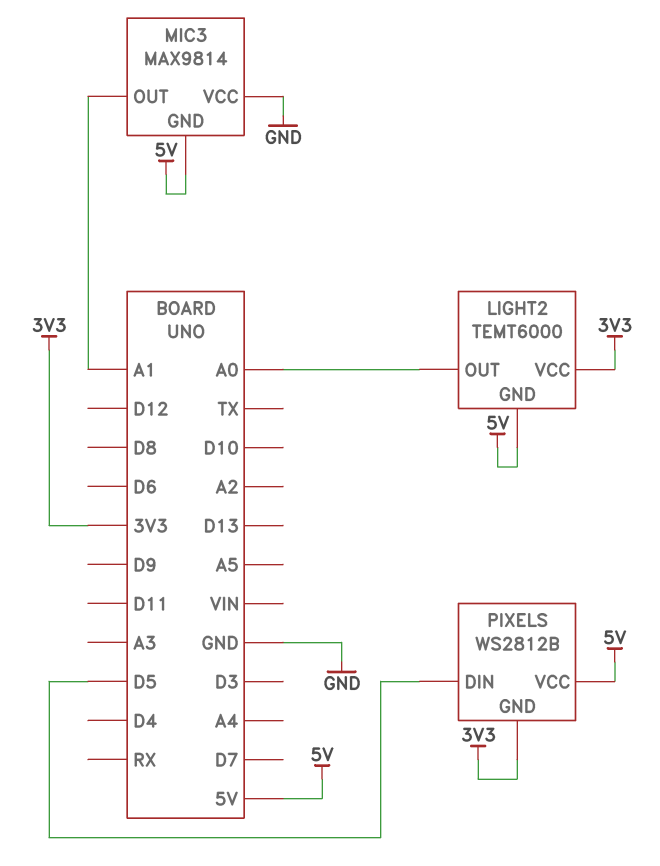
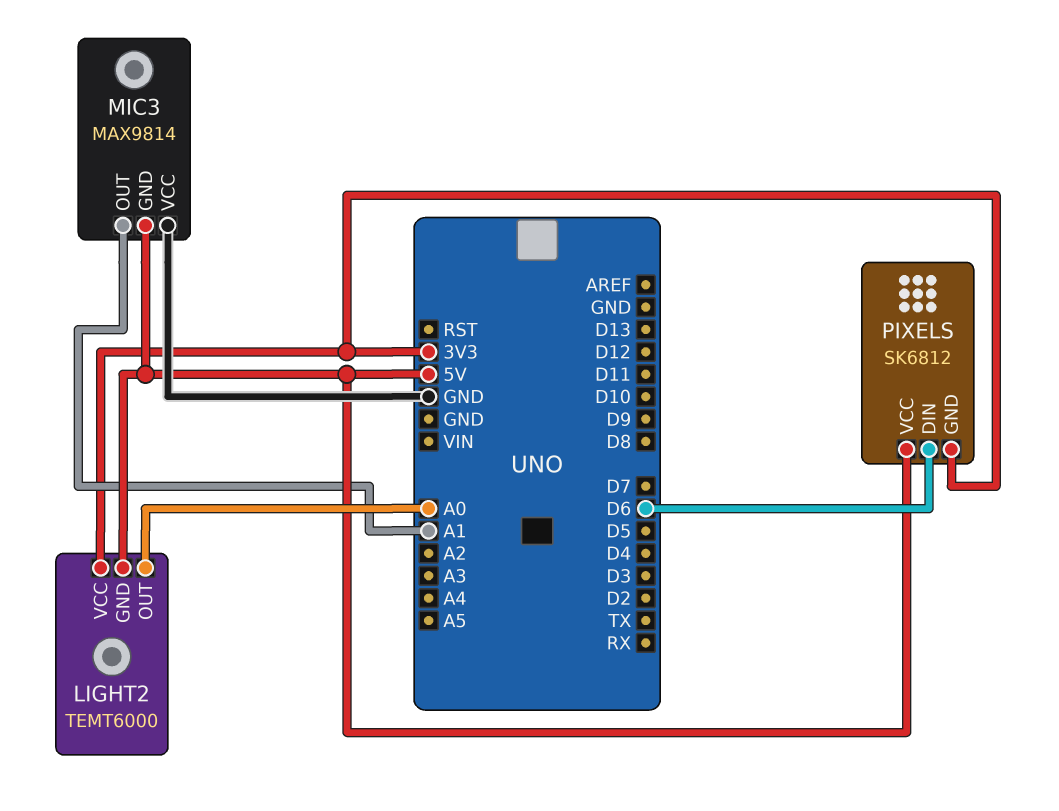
PIXELS: WS2812B -> SK6812
PIXELS pin DIN: D5 -> D6

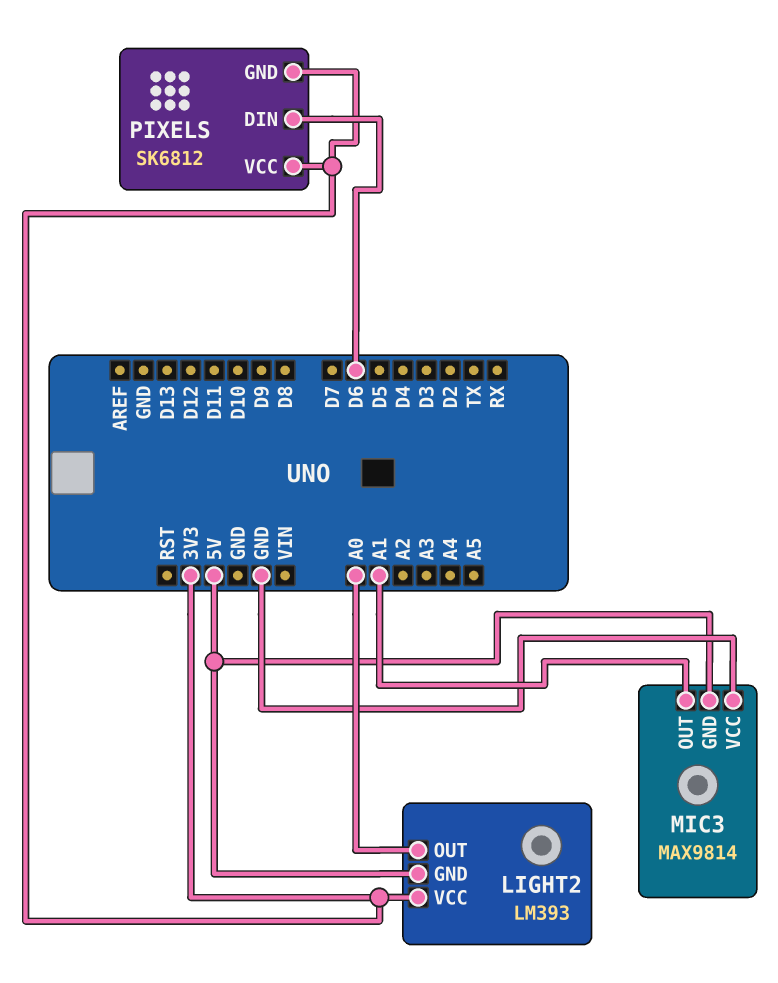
LIGHT2: TEMT6000 -> LM393
PIXELS pin VCC: 5V -> 3V3

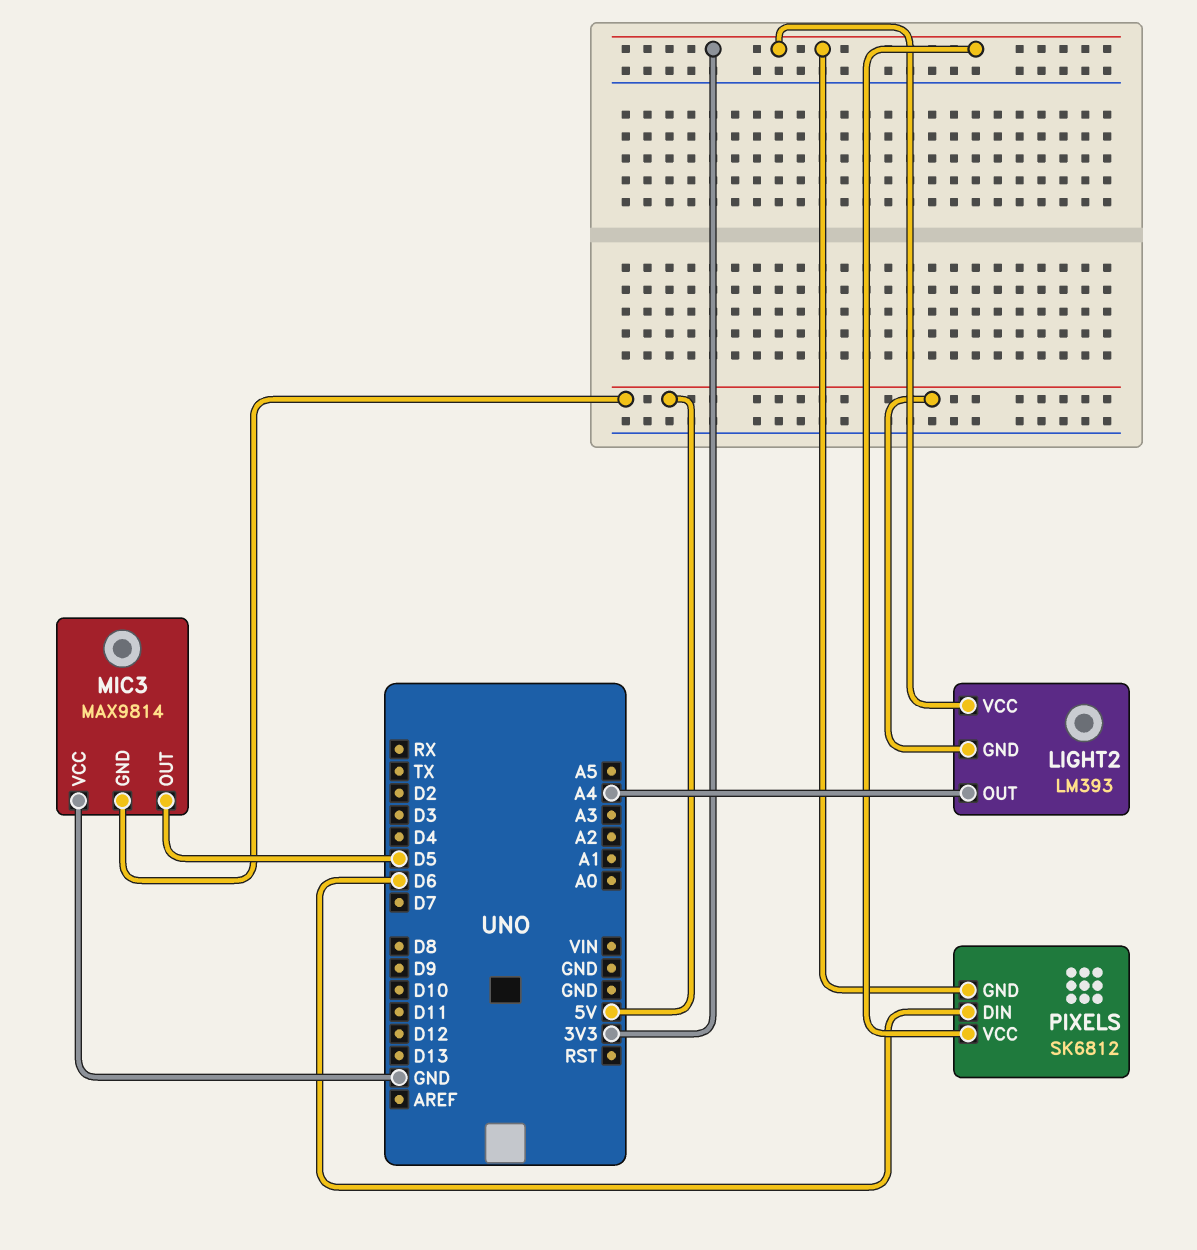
LIGHT2 pin OUT: A0 -> A4
MIC3 pin OUT: A1 -> D5

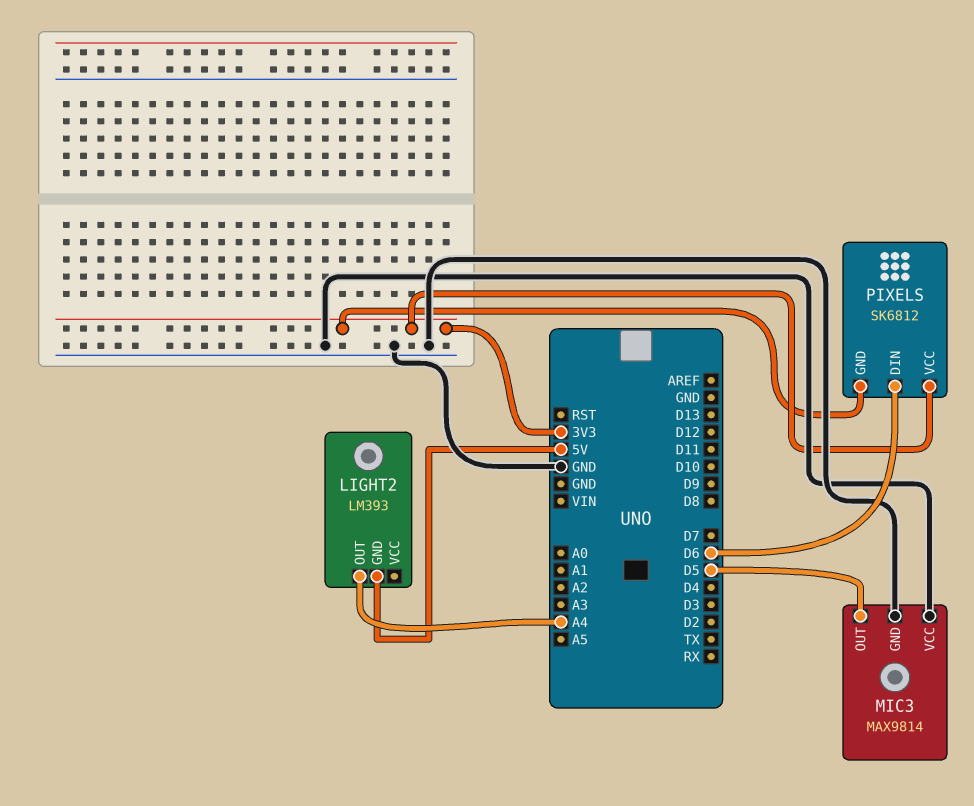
LIGHT2 pin VCC: 3V3 -> none
MIC3 pin GND: 5V -> GND

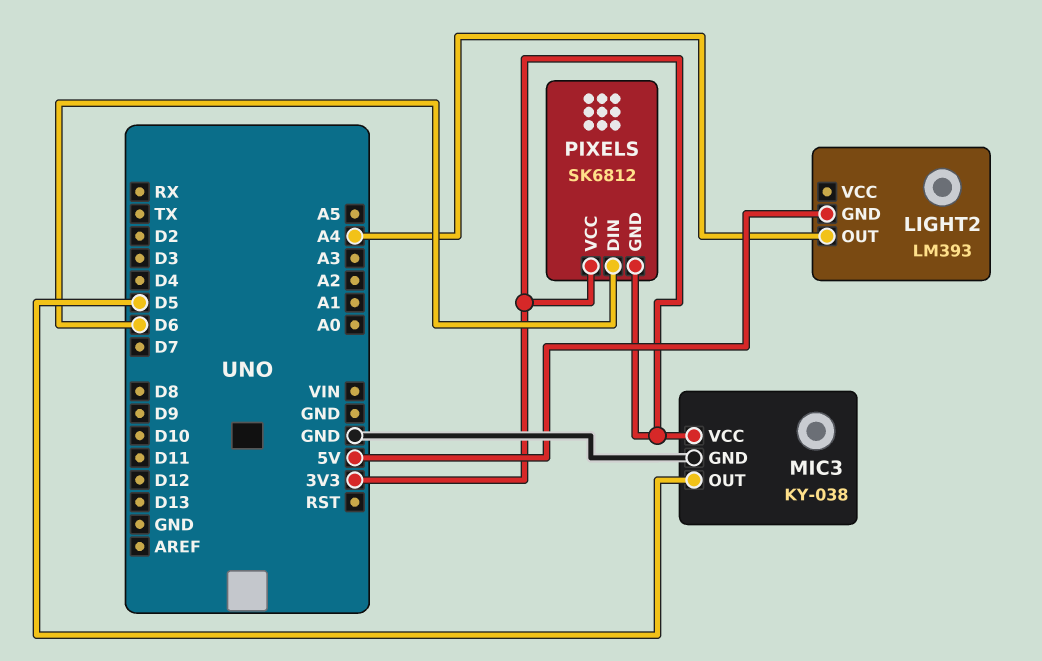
MIC3: MAX9814 -> KY-038
MIC3 pin VCC: GND -> 3V3

